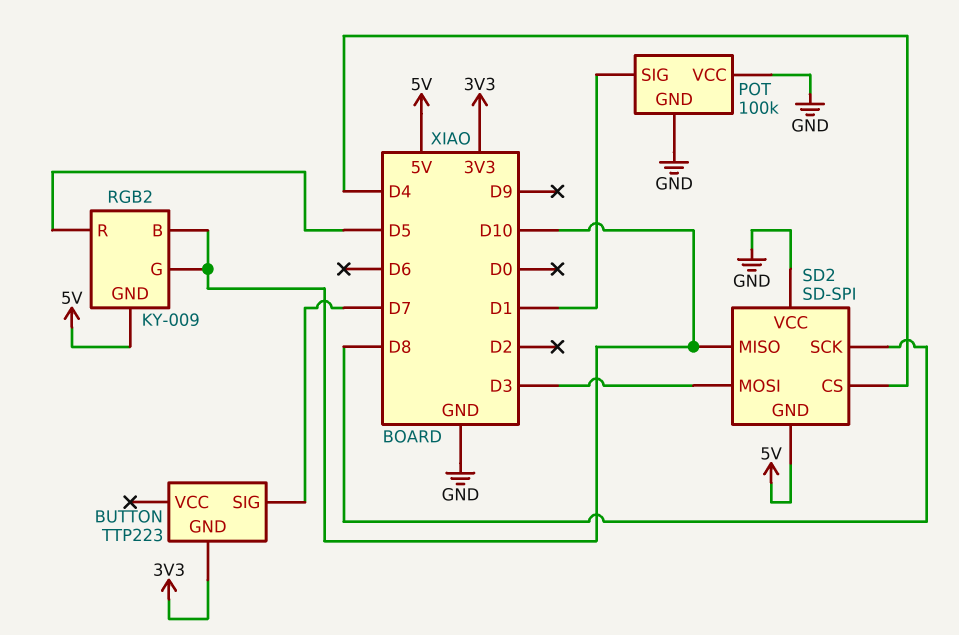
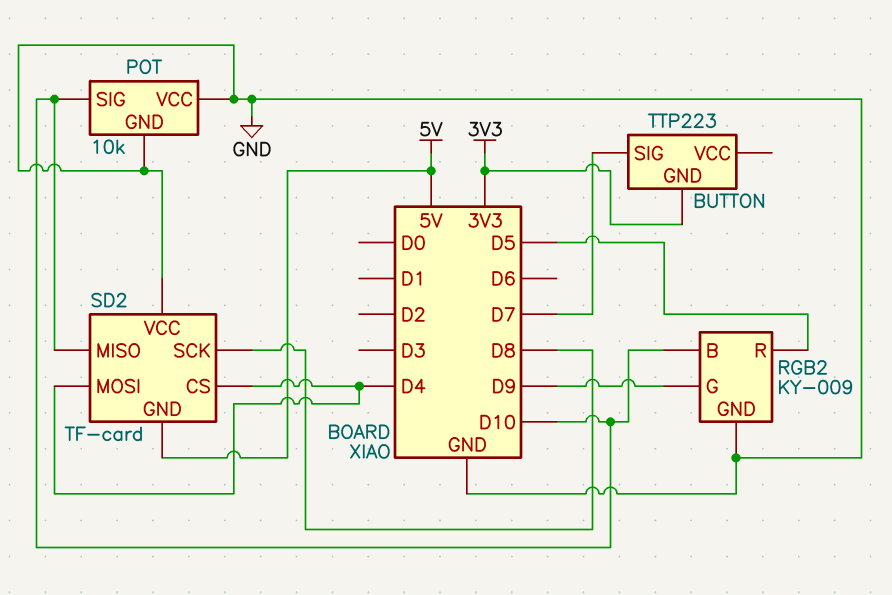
POT: 100k -> 10k
POT pin SIG: D1 -> D10
RGB2 pin G: D10 -> D9
RGB2 pin GND: 5V -> GND
SD2: SD-SPI -> TF-card
SD2 pin MOSI: D3 -> D4

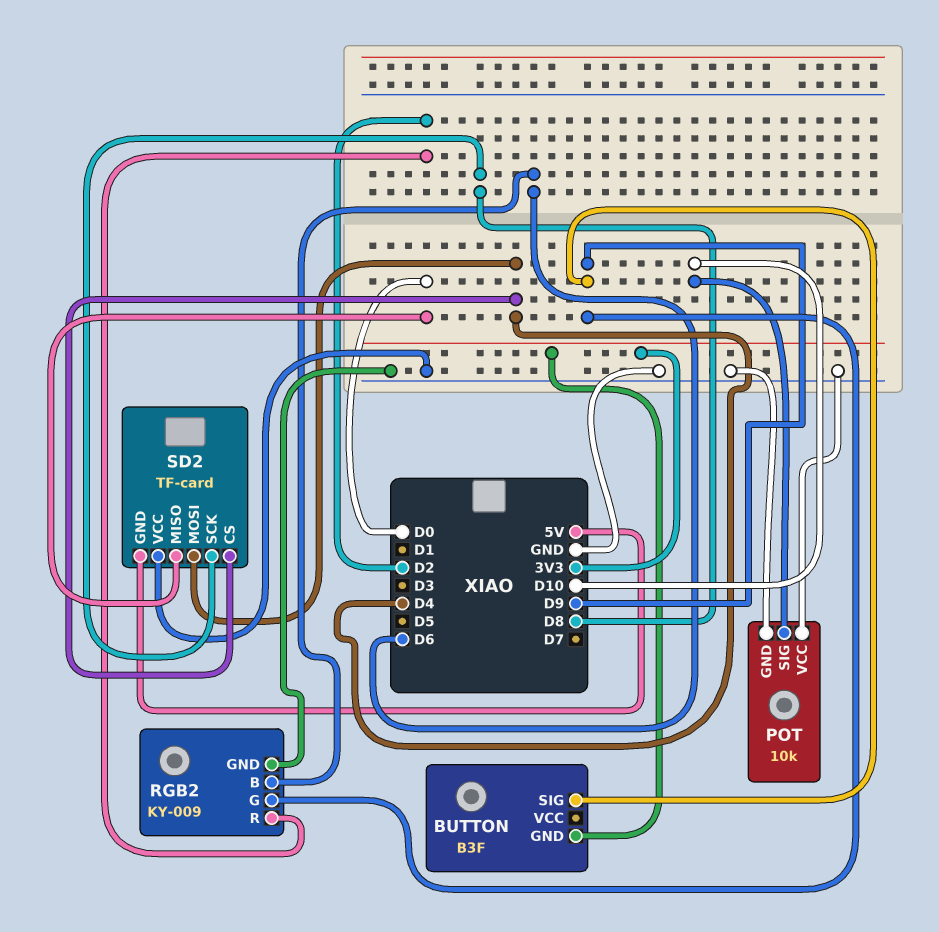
BUTTON: TTP223 -> B3F
BUTTON pin SIG: D7 -> D9
RGB2 pin B: D10 -> D6
RGB2 pin R: D5 -> D2
SD2 pin MISO: D10 -> D0

